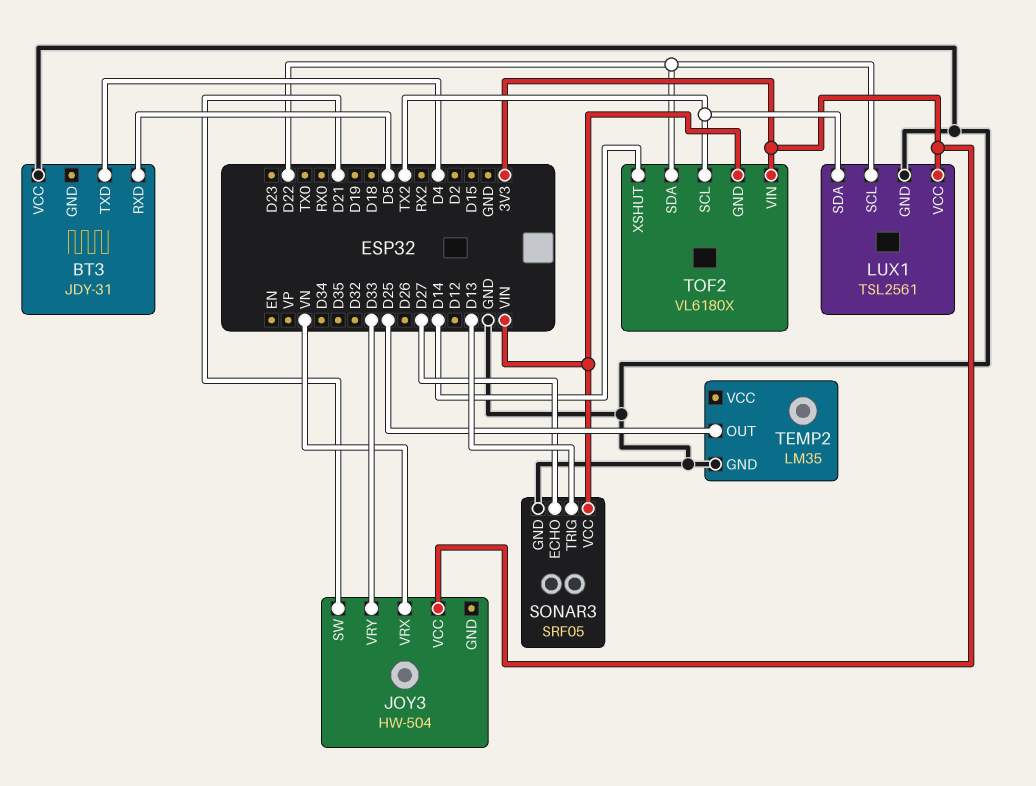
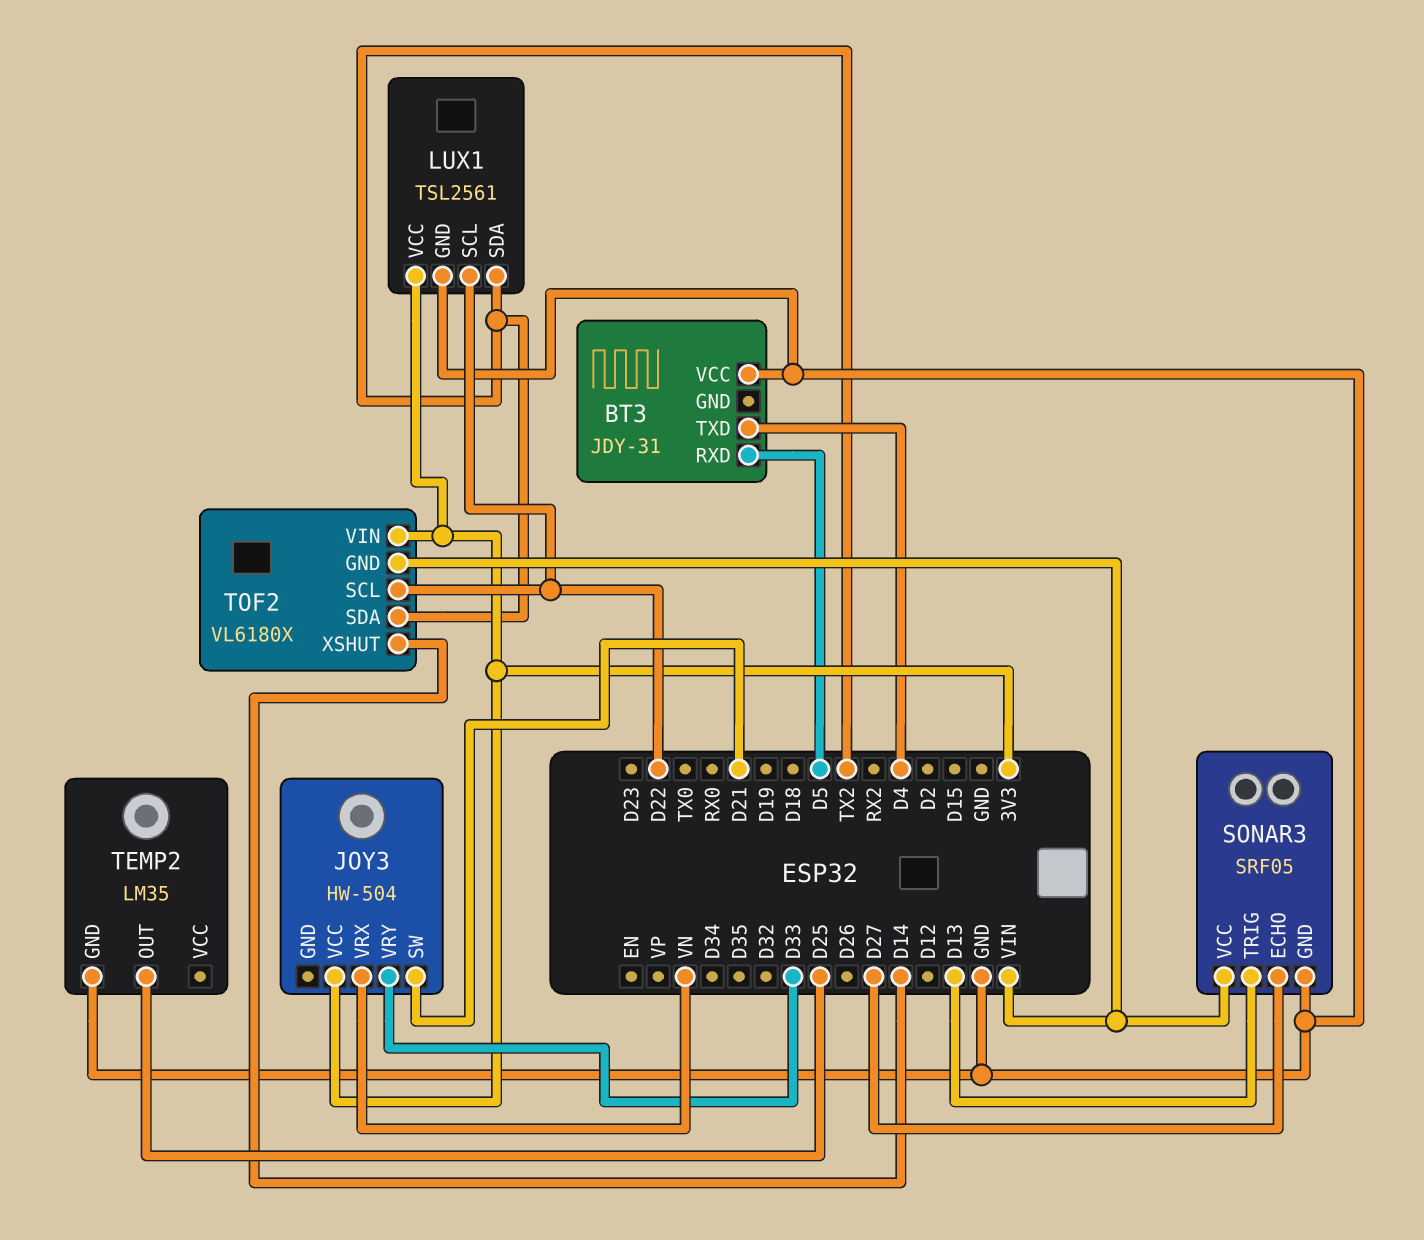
TOF2 pin SCL: TX2 -> D22
TOF2 pin SDA: D22 -> TX2

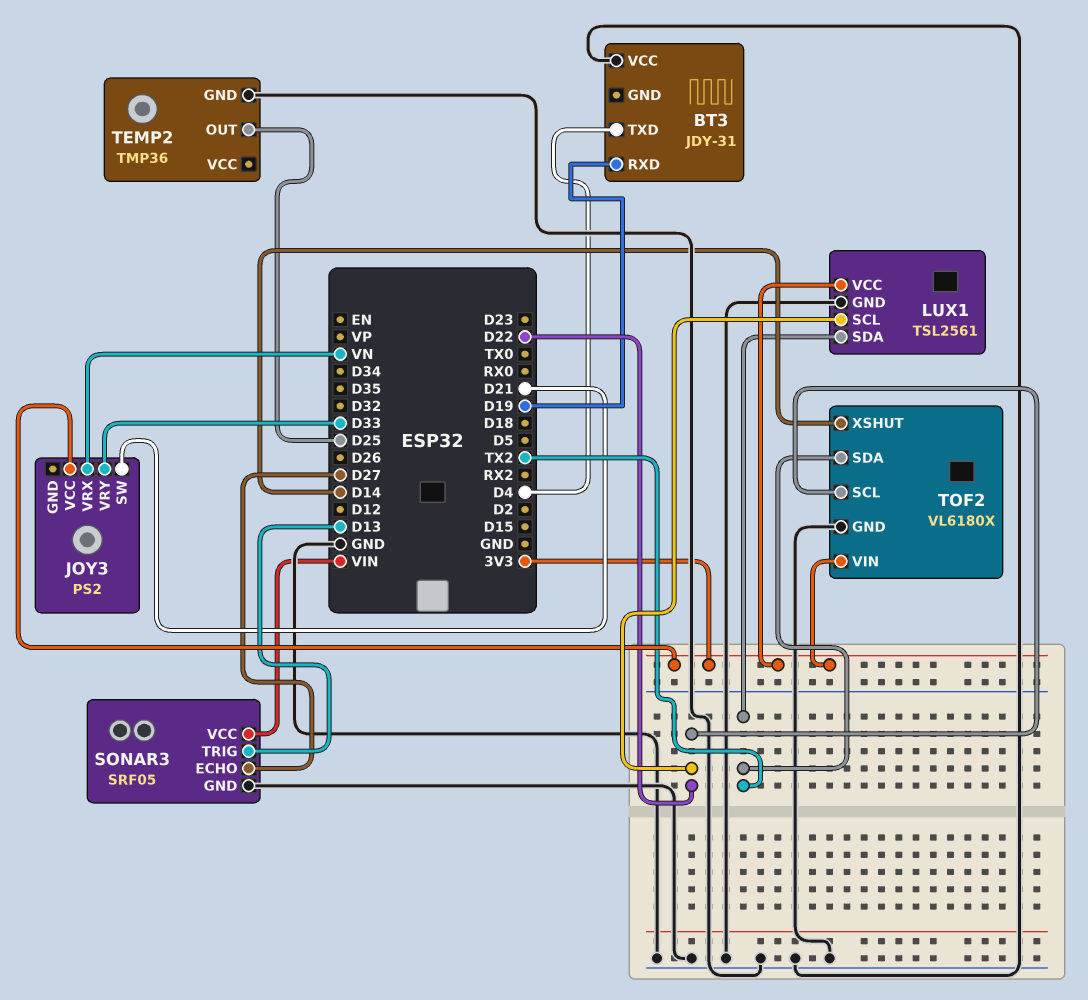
BT3 pin RXD: D5 -> D19
JOY3: HW-504 -> PS2
TEMP2: LM35 -> TMP36
TOF2 pin GND: VIN -> GND

